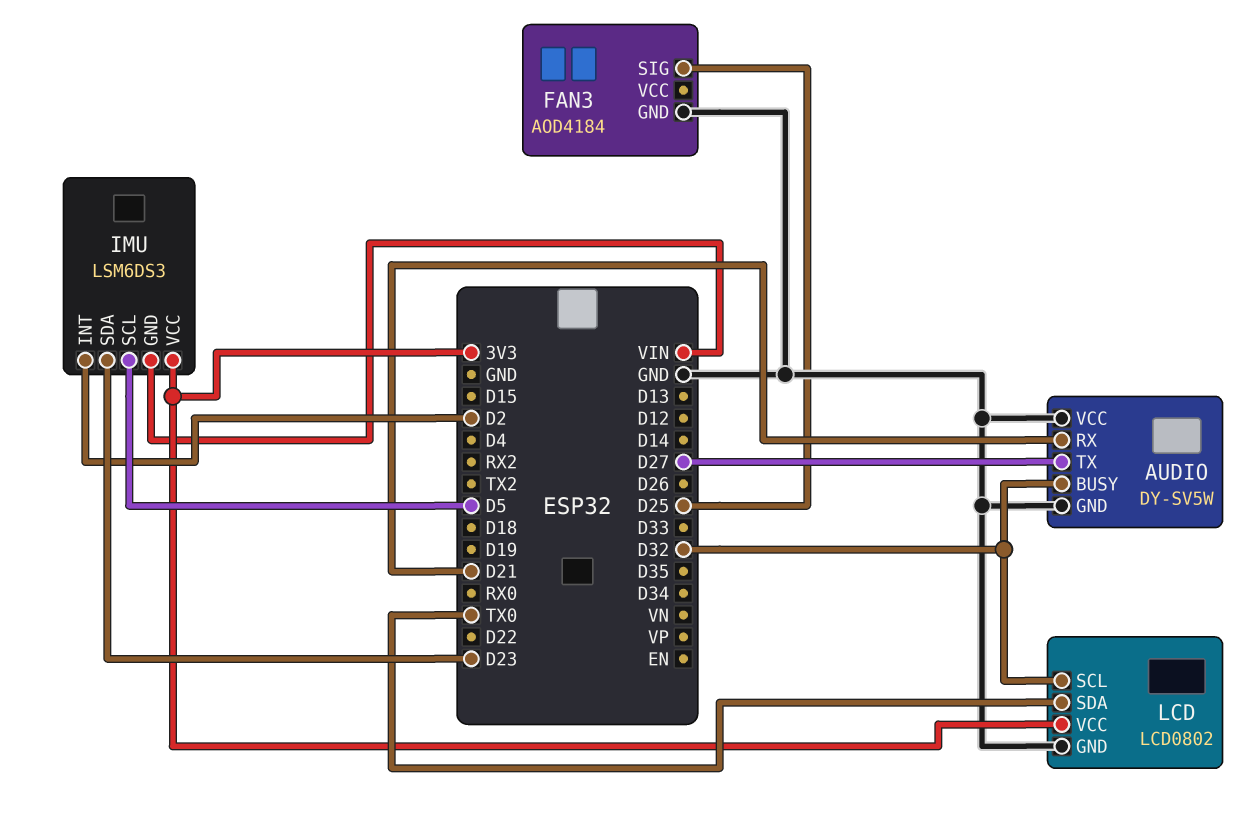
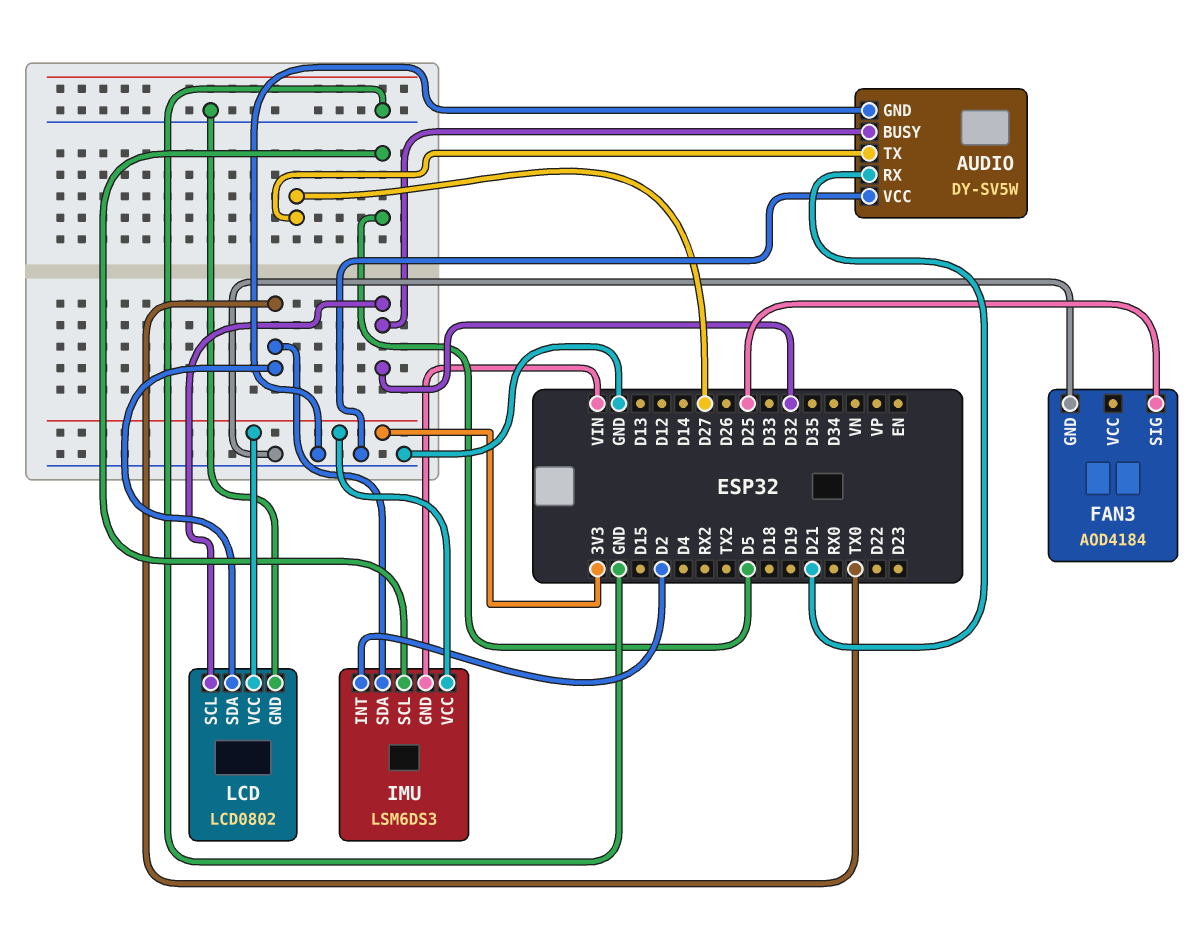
IMU pin SDA: D23 -> TX0

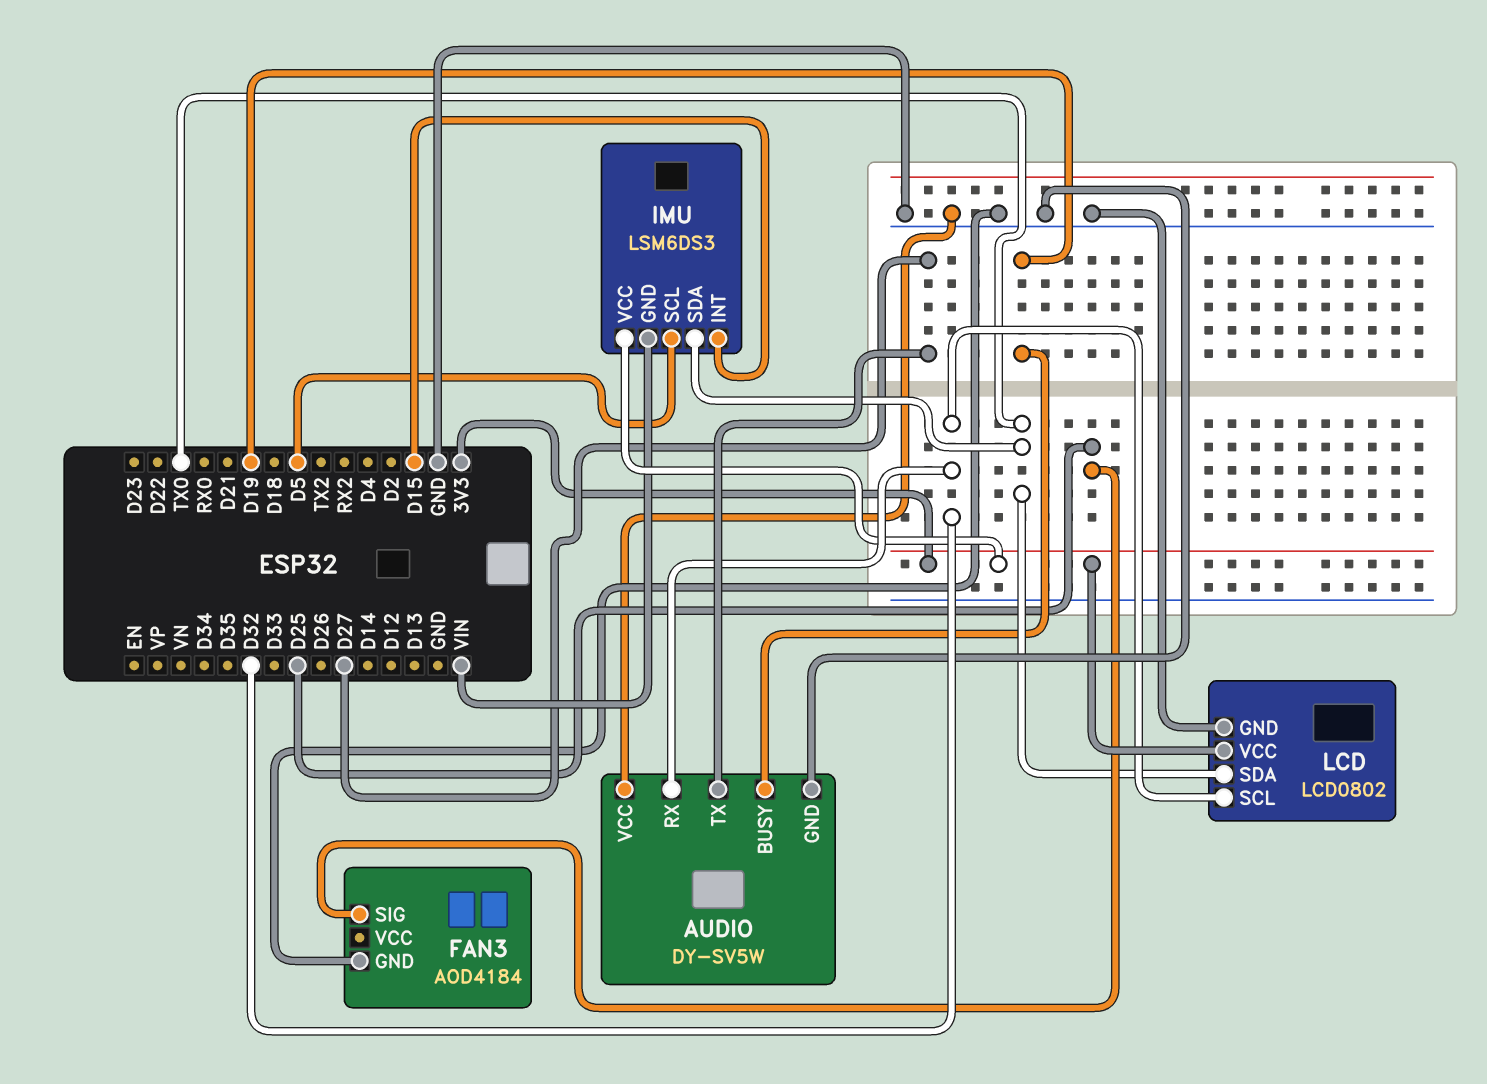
AUDIO pin BUSY: D32 -> D19
AUDIO pin RX: D21 -> D32
IMU pin INT: D2 -> D15

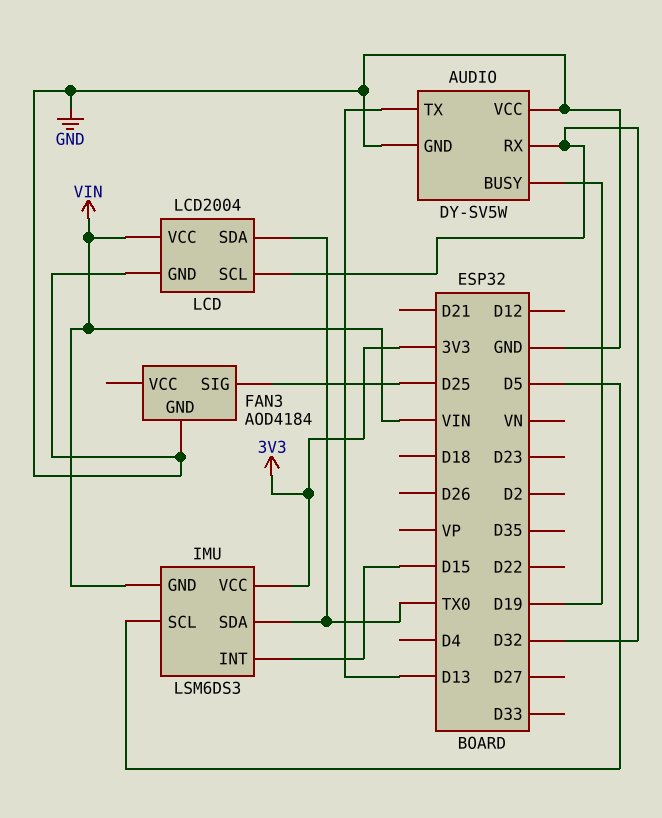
AUDIO pin TX: D27 -> D13
LCD: LCD0802 -> LCD2004
LCD pin VCC: 3V3 -> VIN

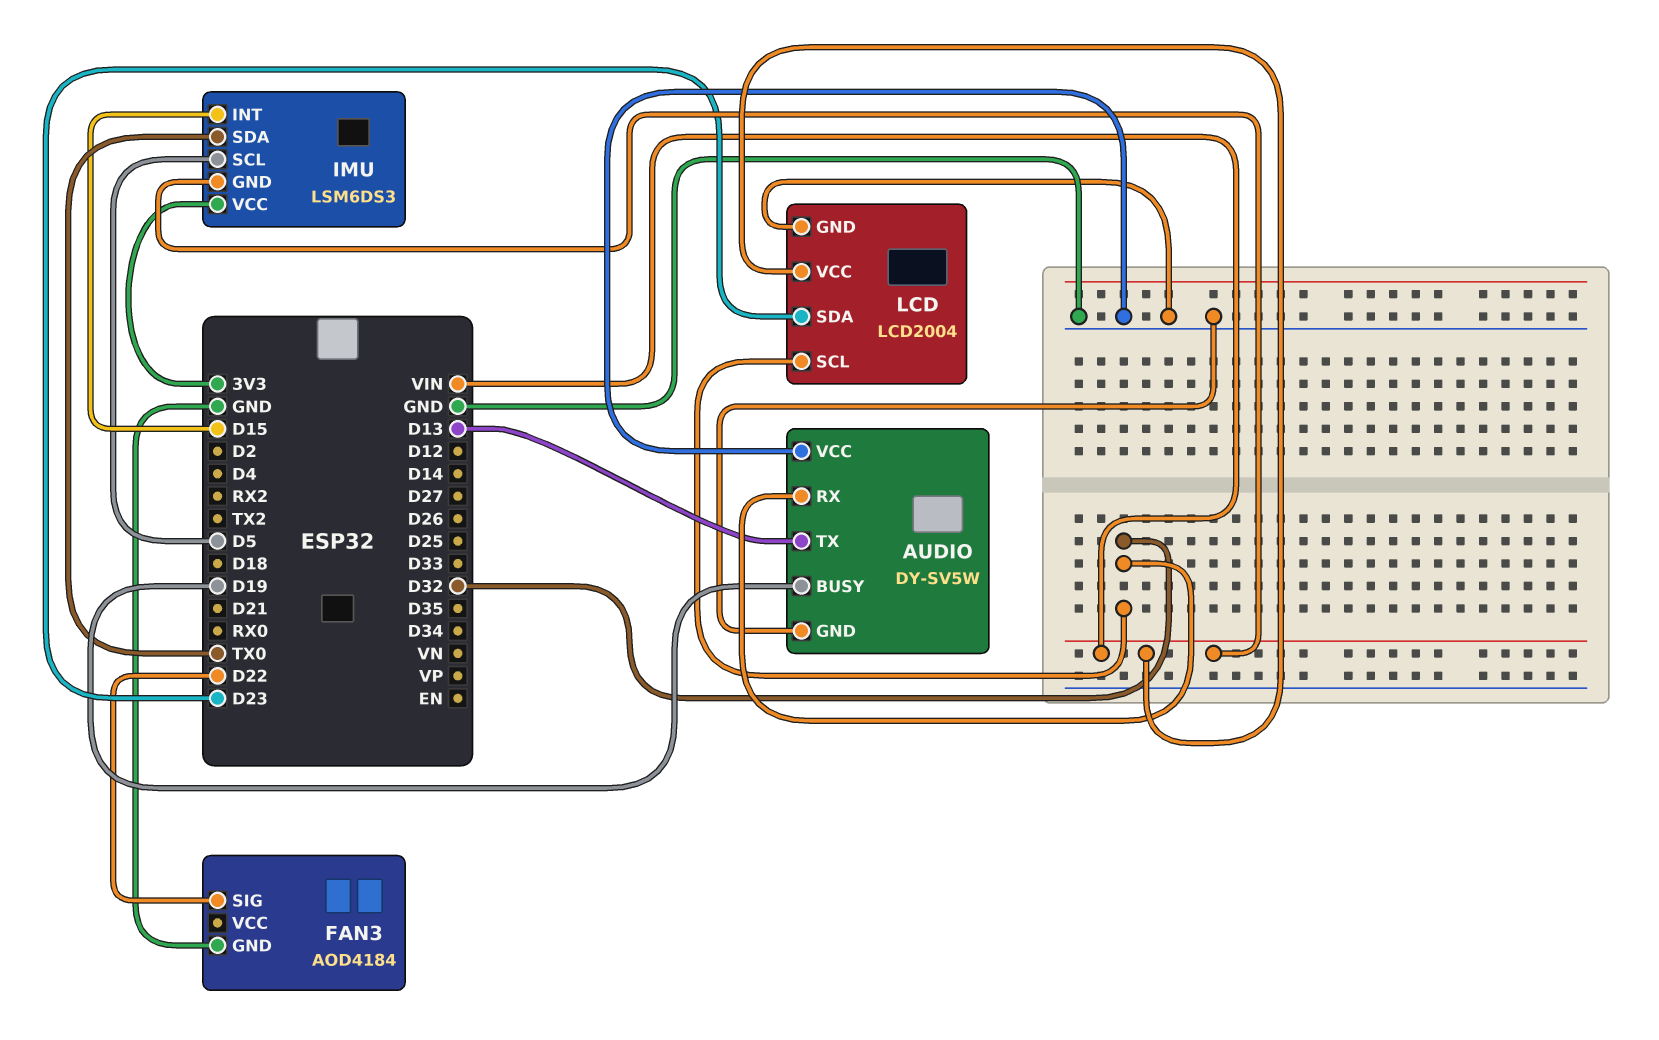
FAN3 pin SIG: D25 -> D22
LCD pin SDA: TX0 -> D23

